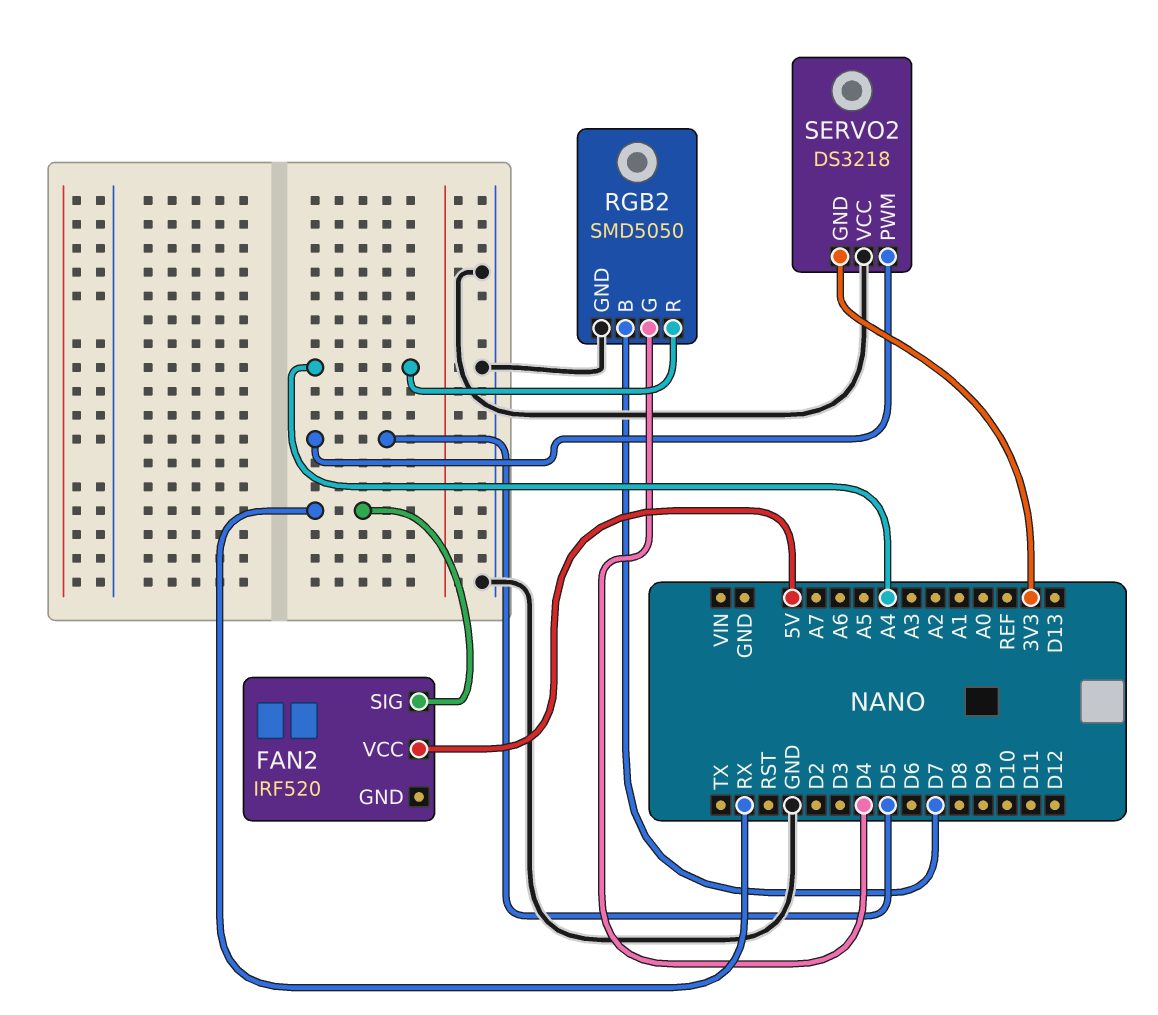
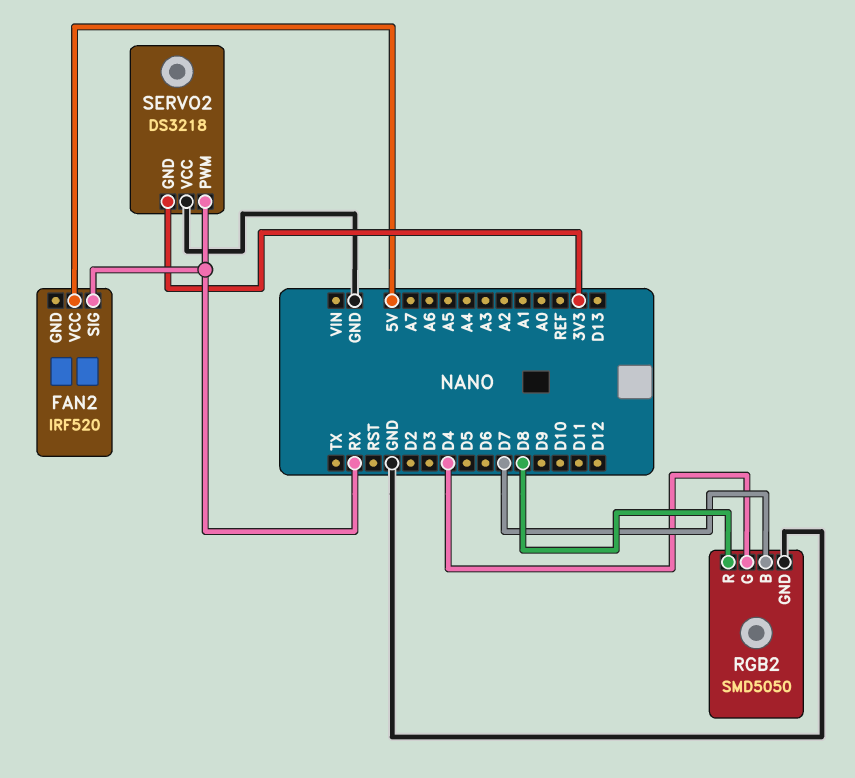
RGB2 pin R: A4 -> D8
SERVO2 pin PWM: D5 -> RX

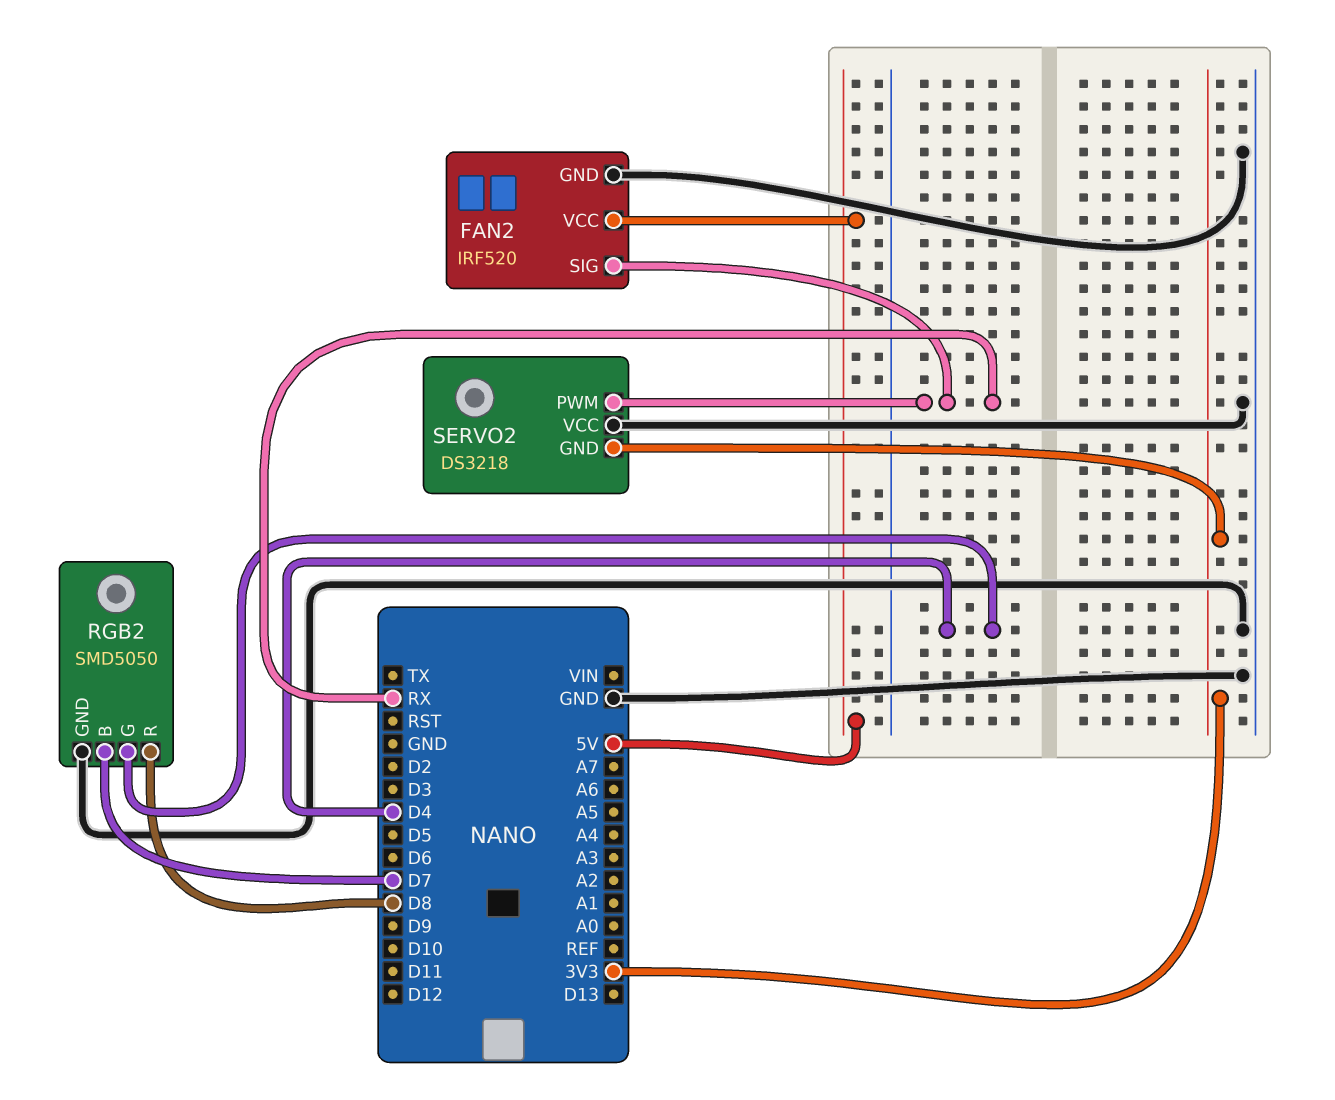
FAN2 pin GND: none -> GND

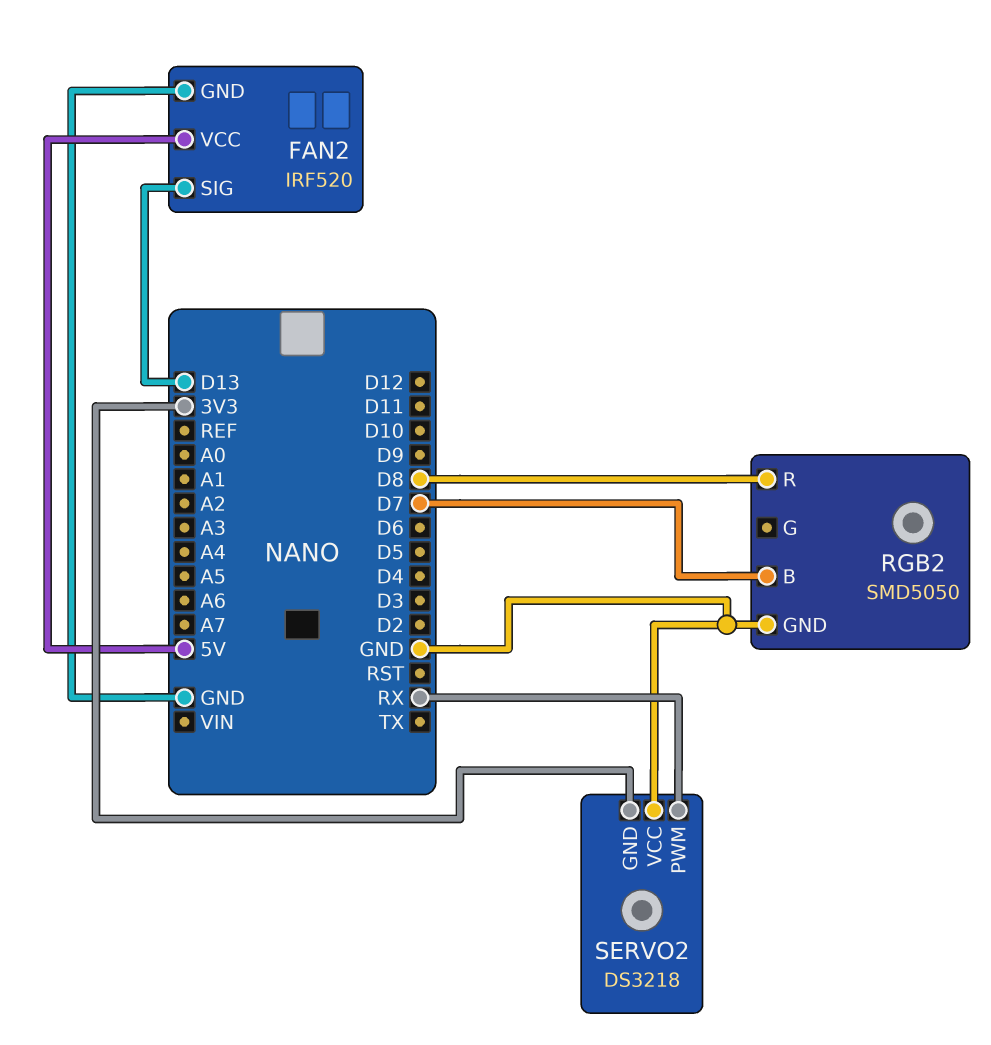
FAN2 pin SIG: RX -> D13
RGB2 pin G: D4 -> none

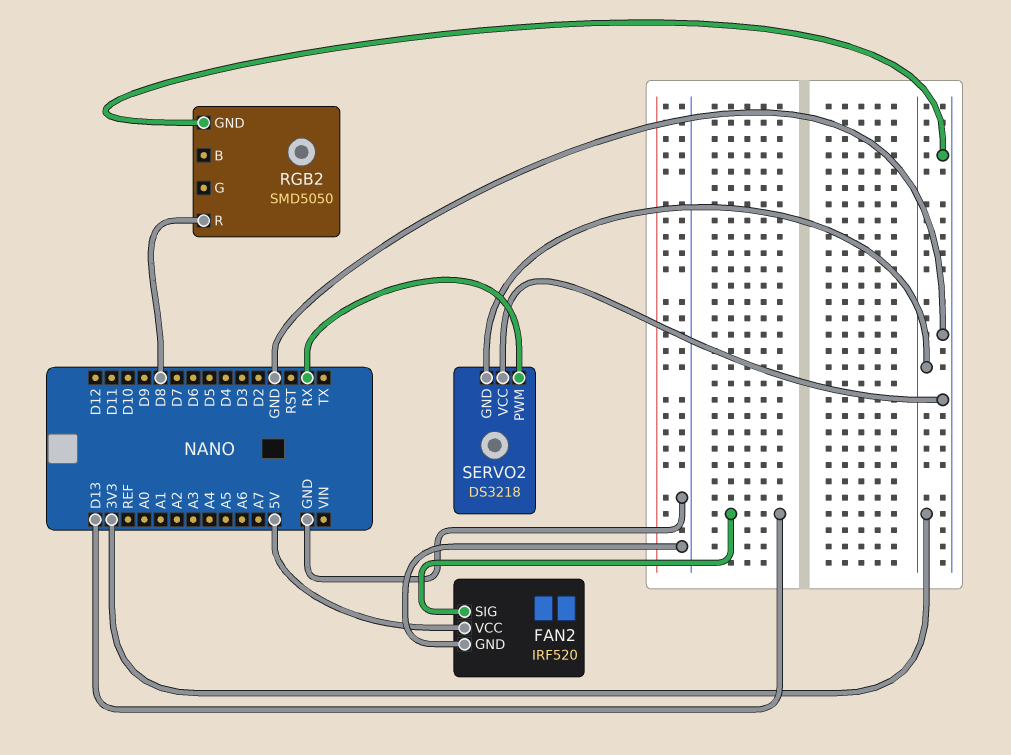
RGB2 pin B: D7 -> none

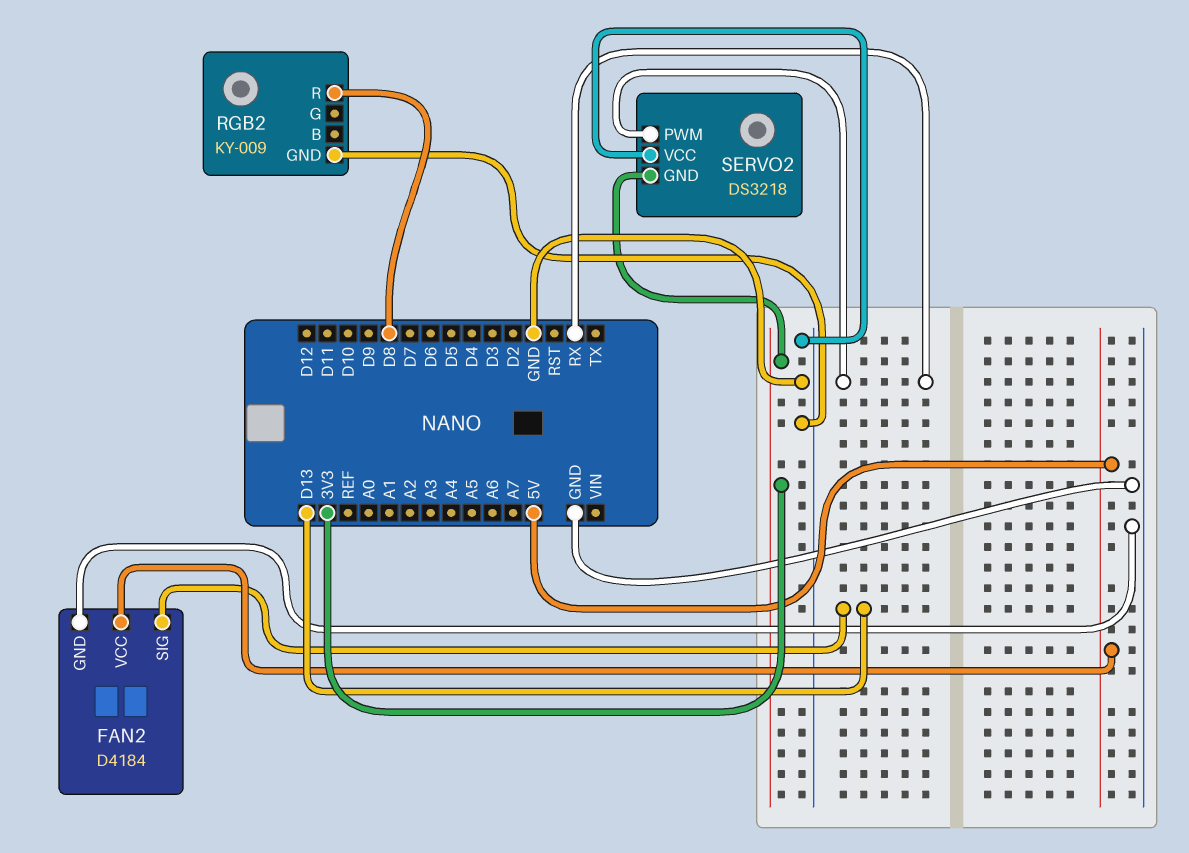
FAN2: IRF520 -> D4184
RGB2: SMD5050 -> KY-009

